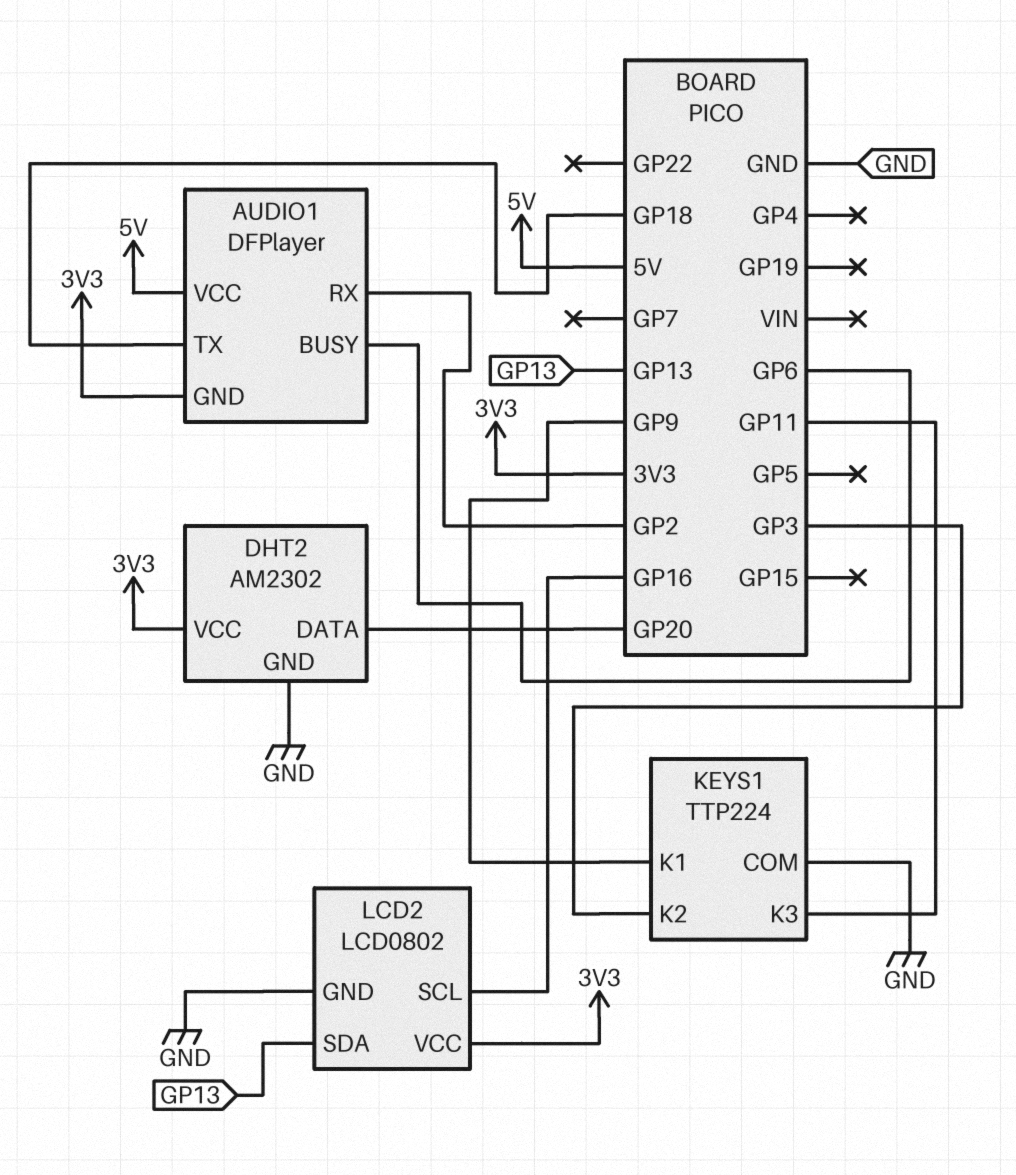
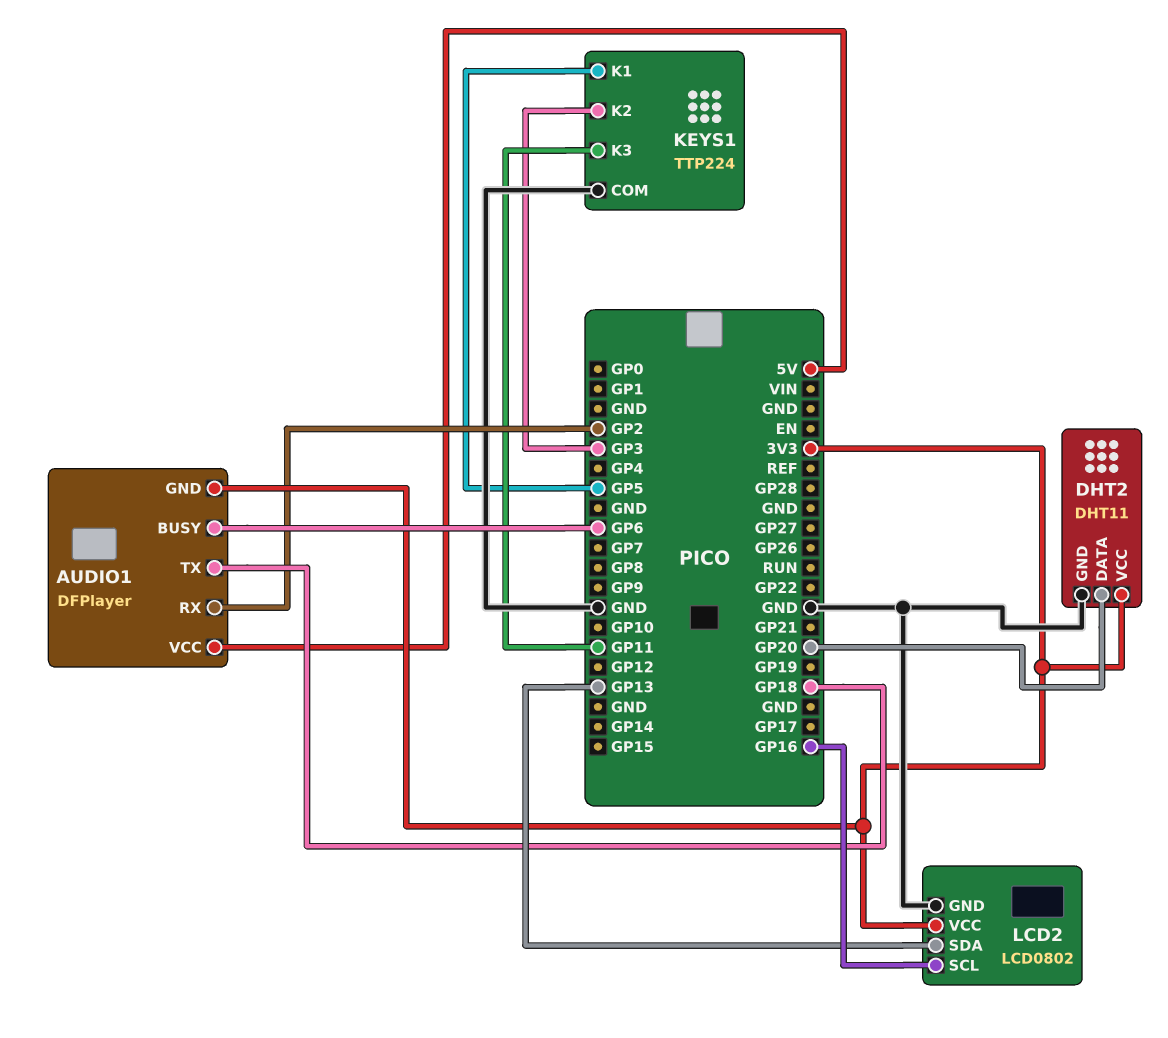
DHT2: AM2302 -> DHT11
KEYS1 pin K1: GP9 -> GP5

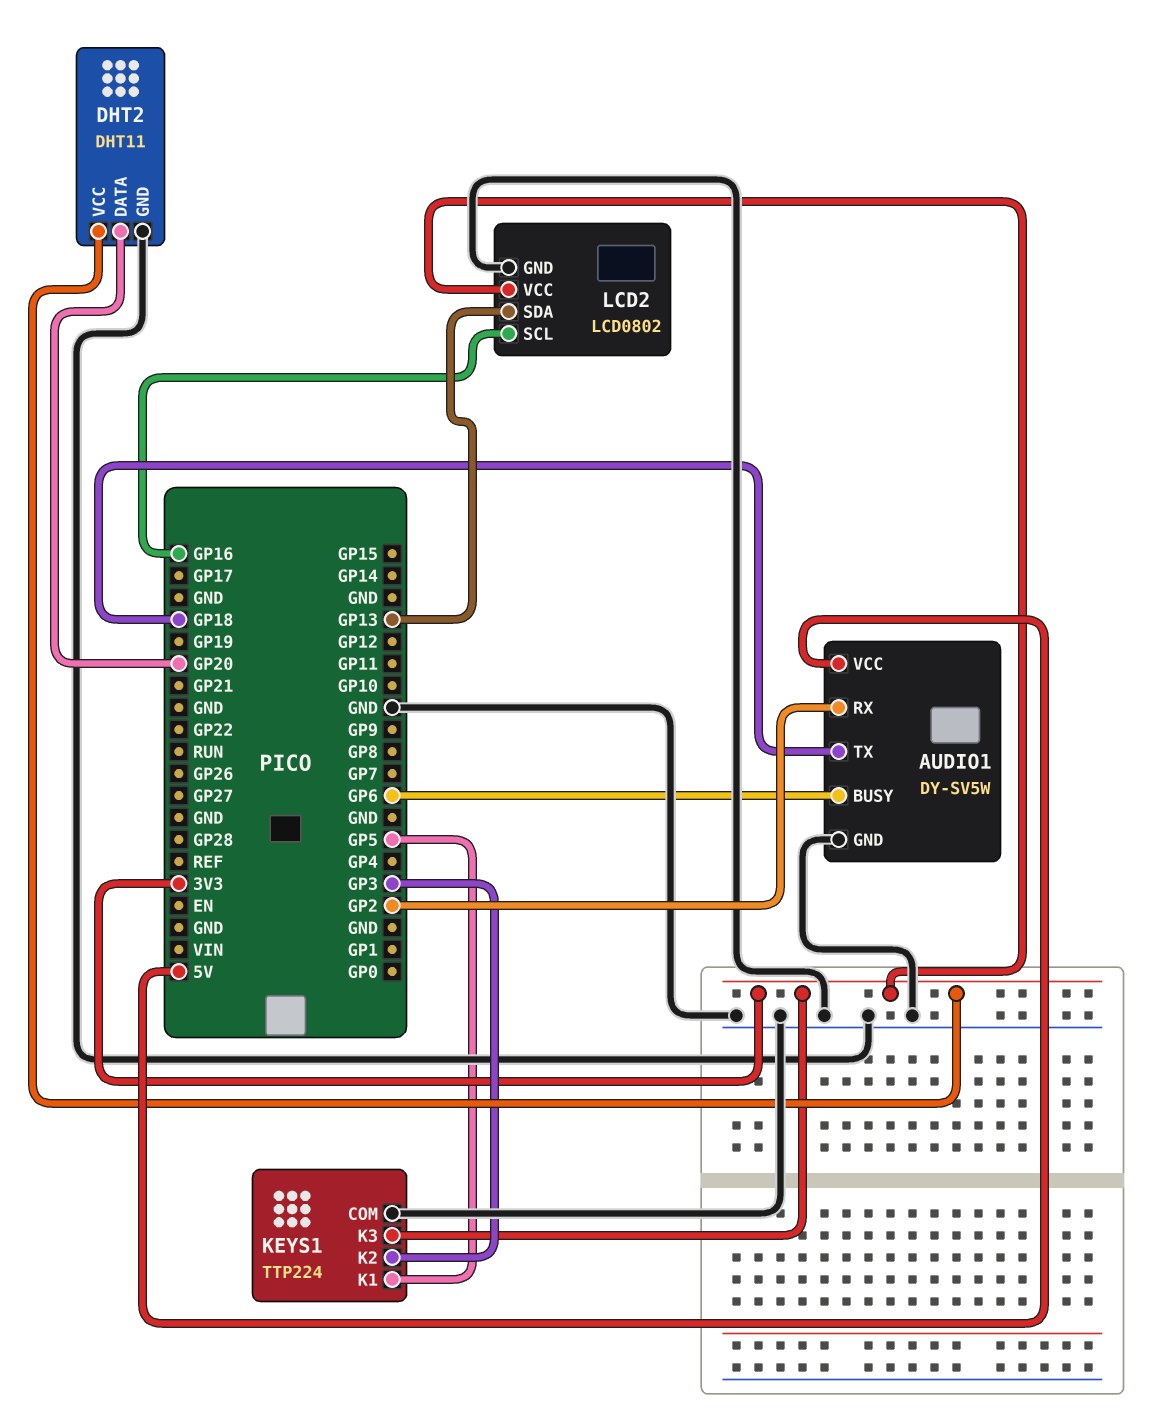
AUDIO1: DFPlayer -> DY-SV5W
AUDIO1 pin GND: 3V3 -> GND
KEYS1 pin K3: GP11 -> 3V3

